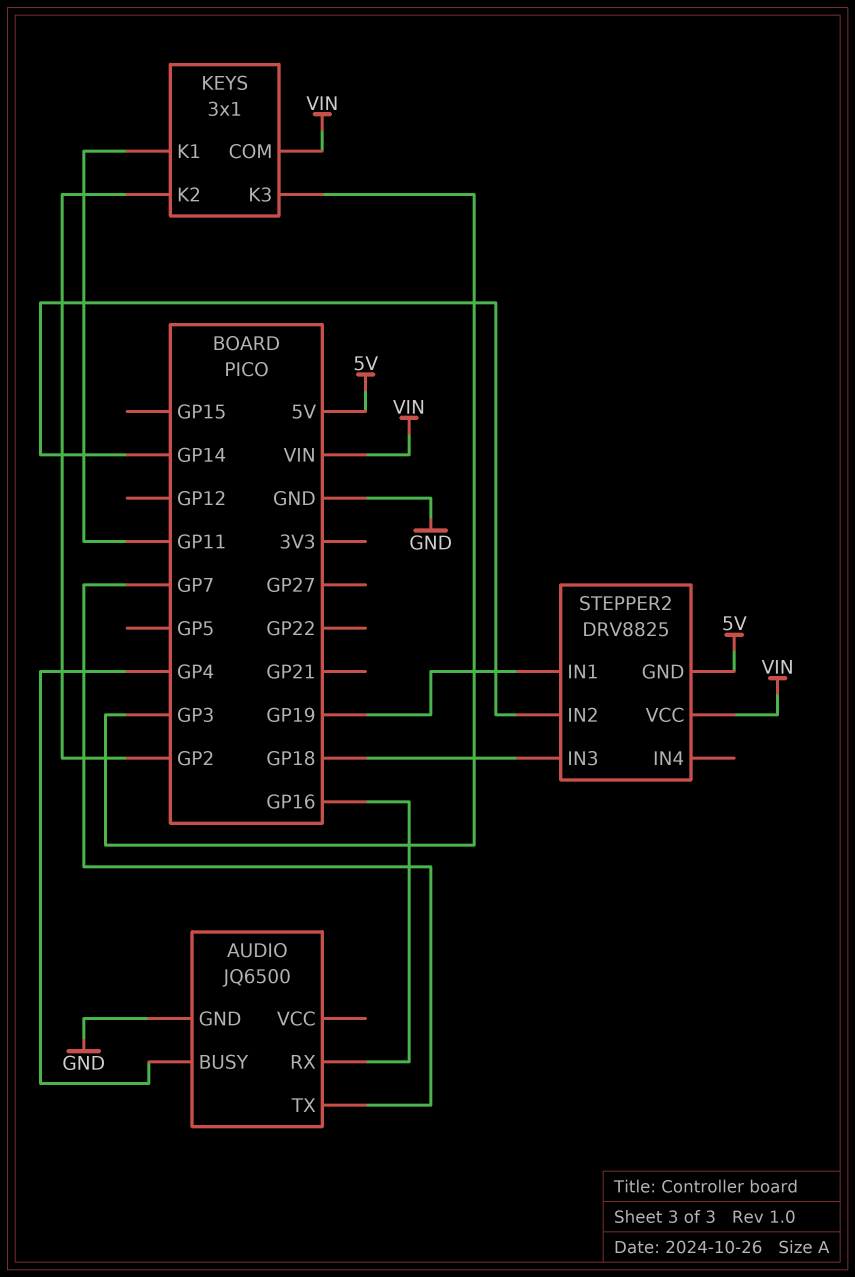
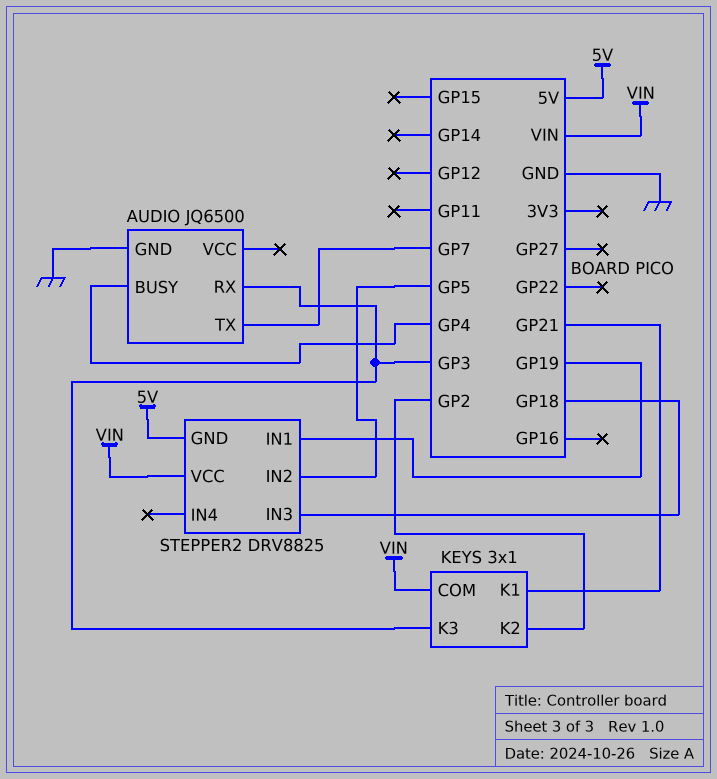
AUDIO pin RX: GP16 -> GP3
KEYS pin K1: GP11 -> GP21
STEPPER2 pin IN2: GP14 -> GP5

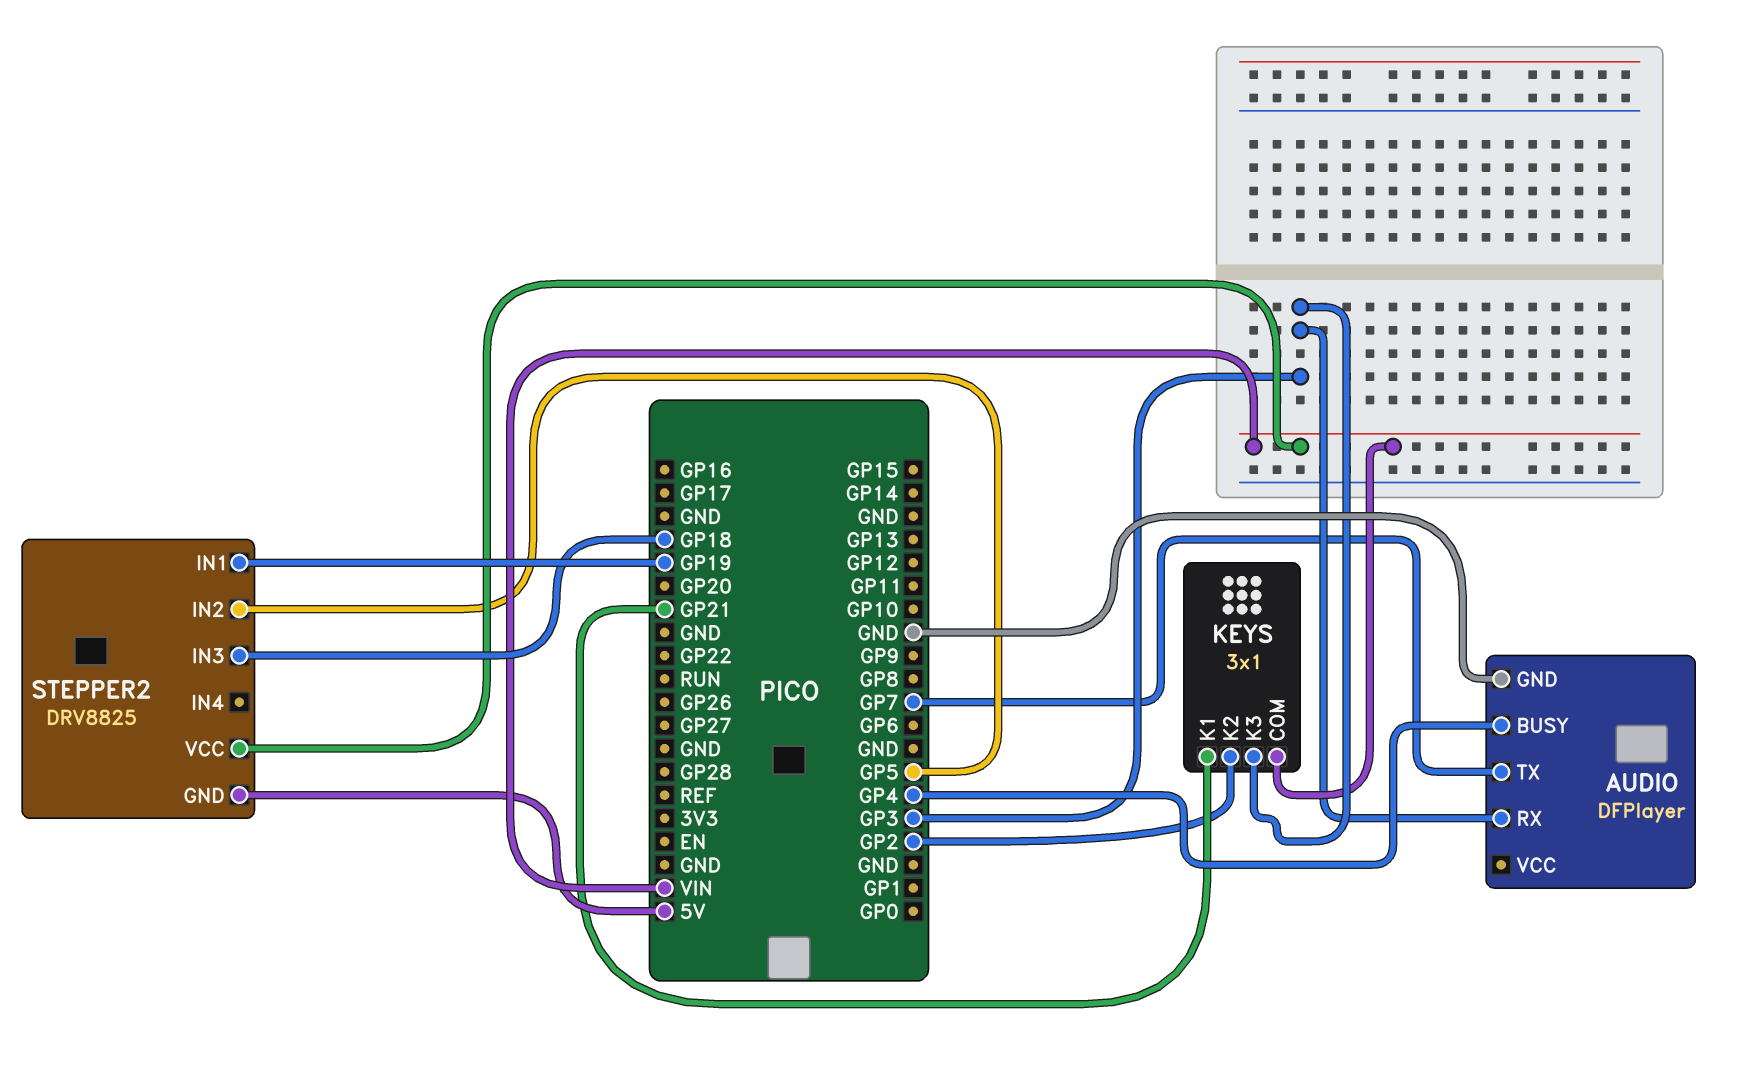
AUDIO: JQ6500 -> DFPlayer

